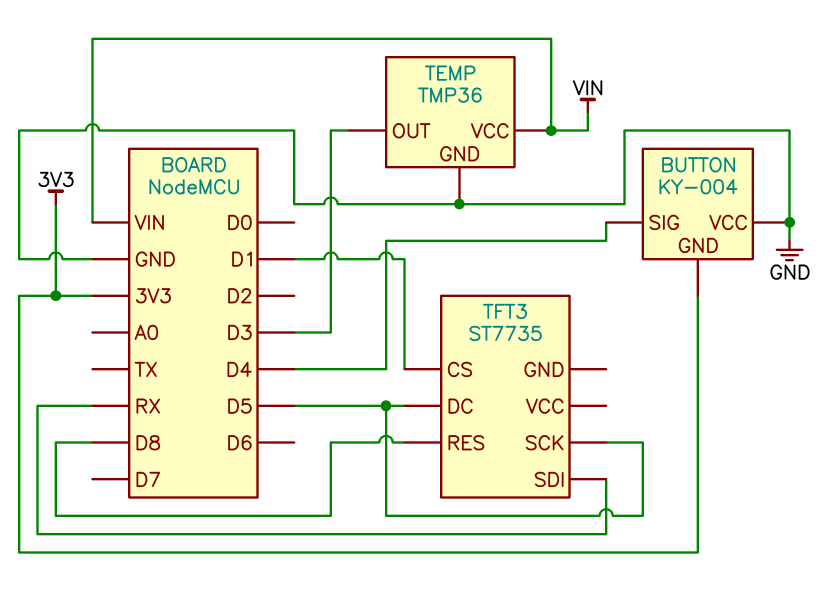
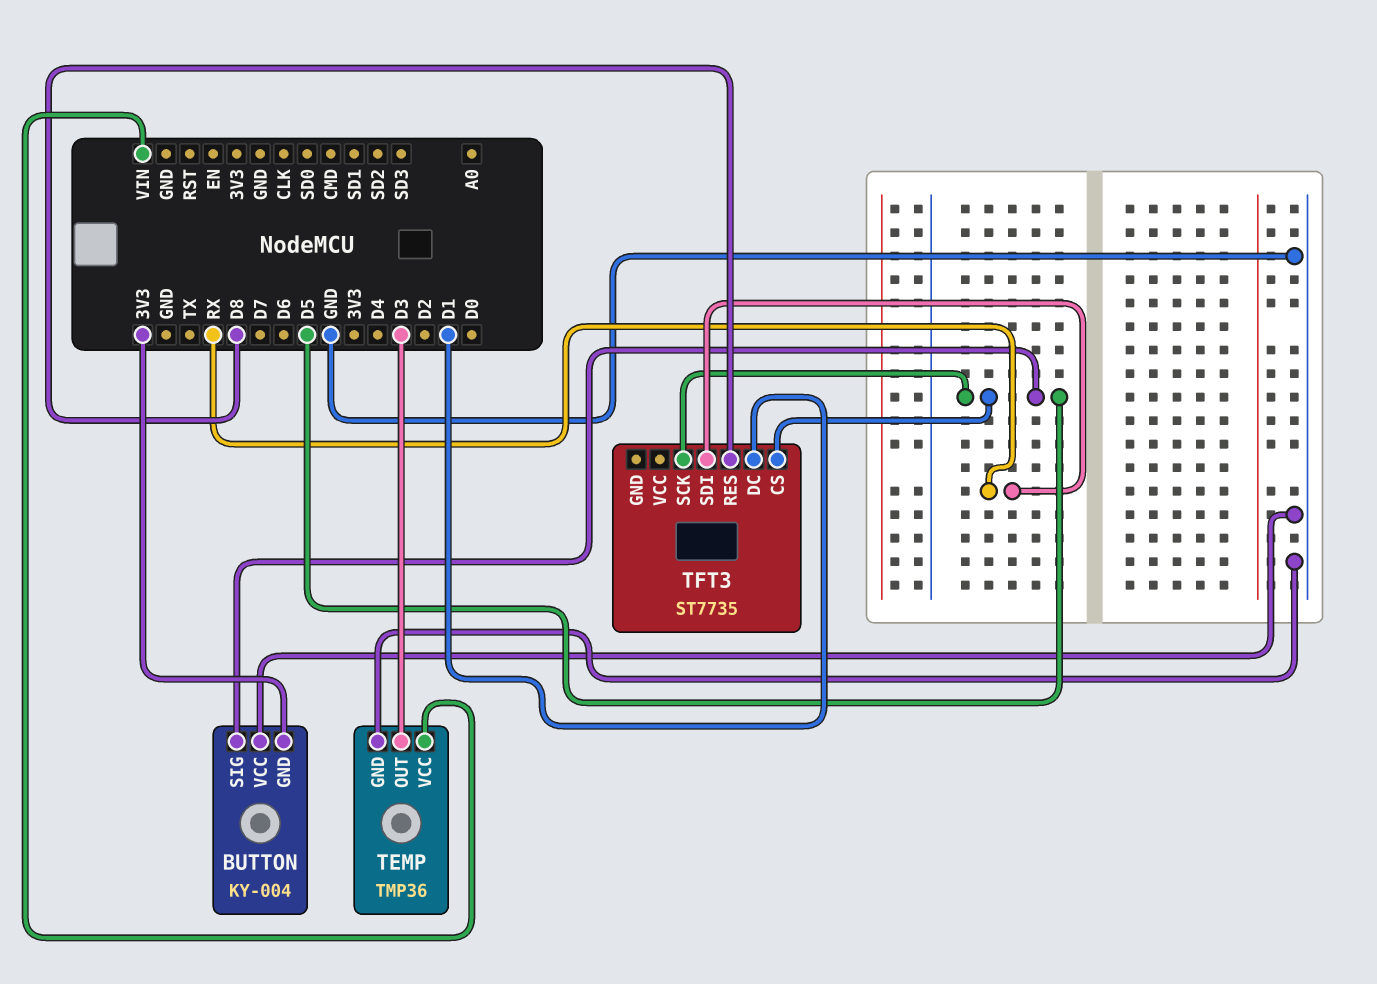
BUTTON pin SIG: D4 -> D5
TFT3 pin CS: D1 -> D5
TFT3 pin DC: D5 -> D1

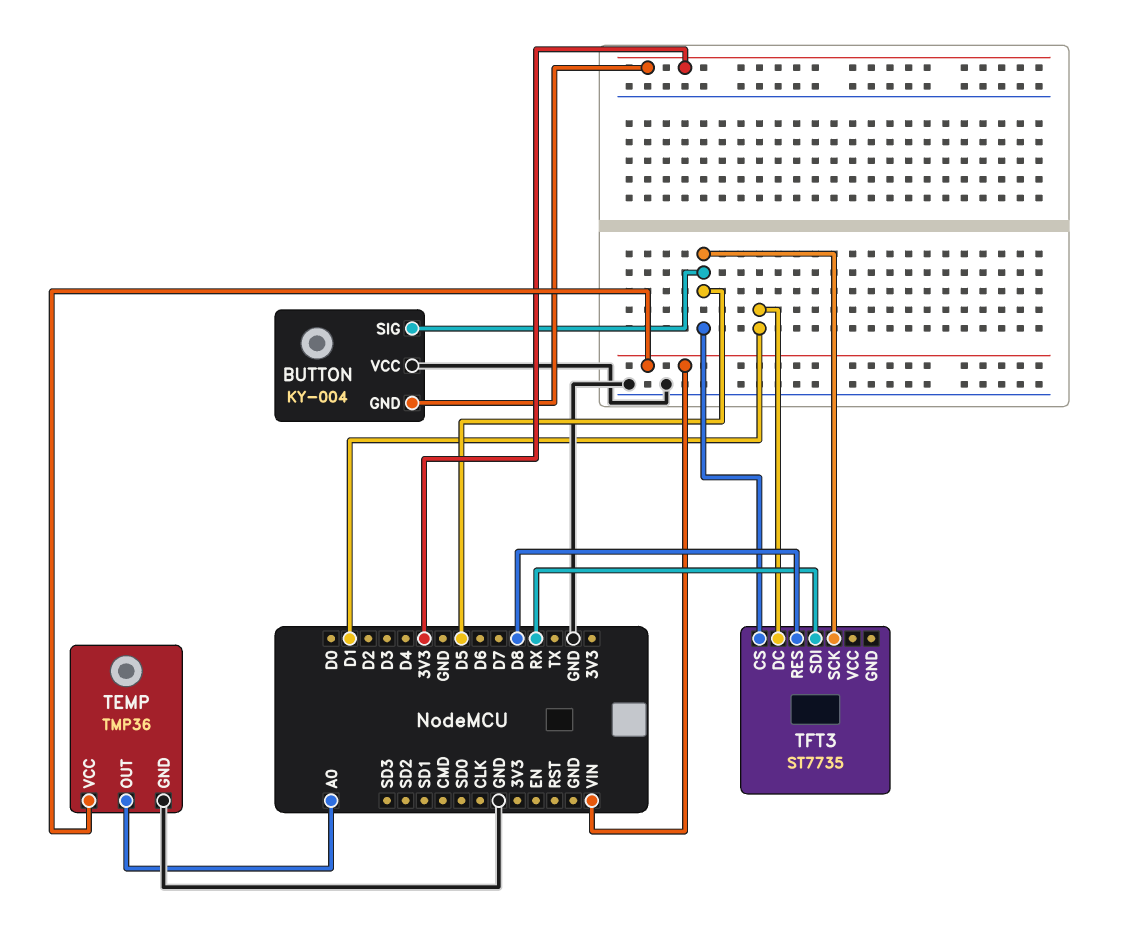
TEMP pin OUT: D3 -> A0

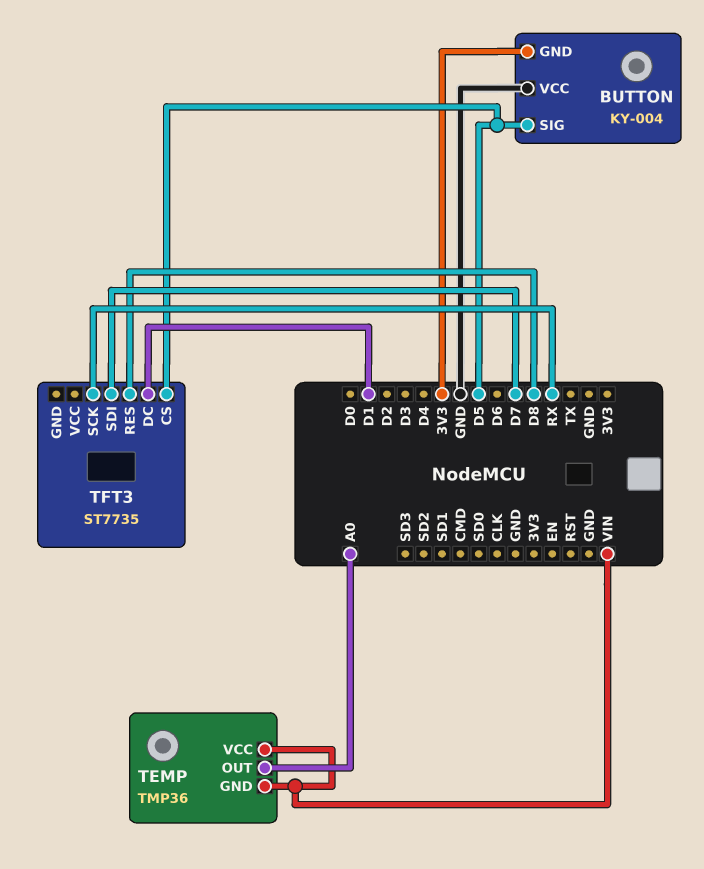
TEMP pin GND: GND -> VIN
TFT3 pin SCK: D5 -> RX
TFT3 pin SDI: RX -> D7

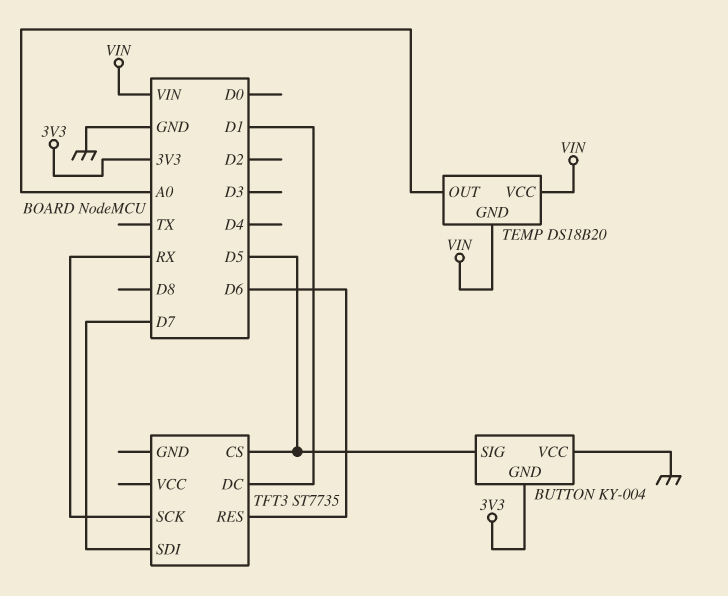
TEMP: TMP36 -> DS18B20
TFT3 pin RES: D8 -> D6

